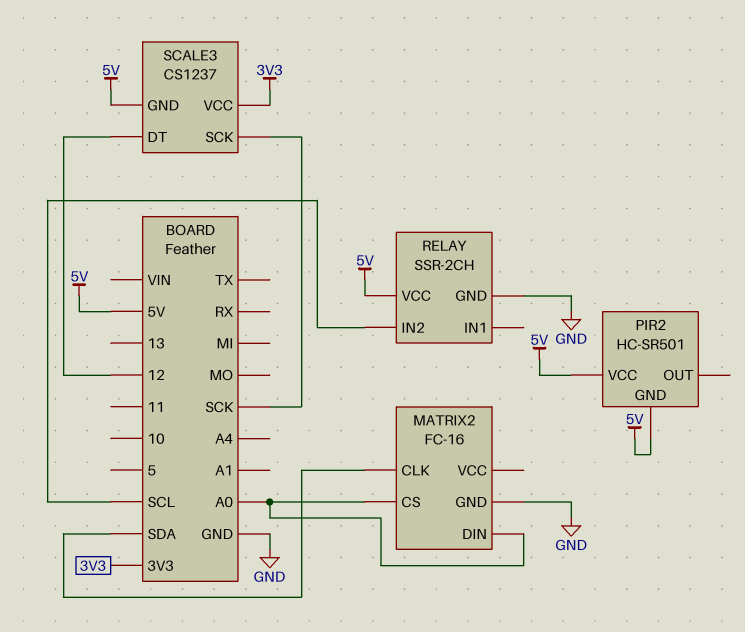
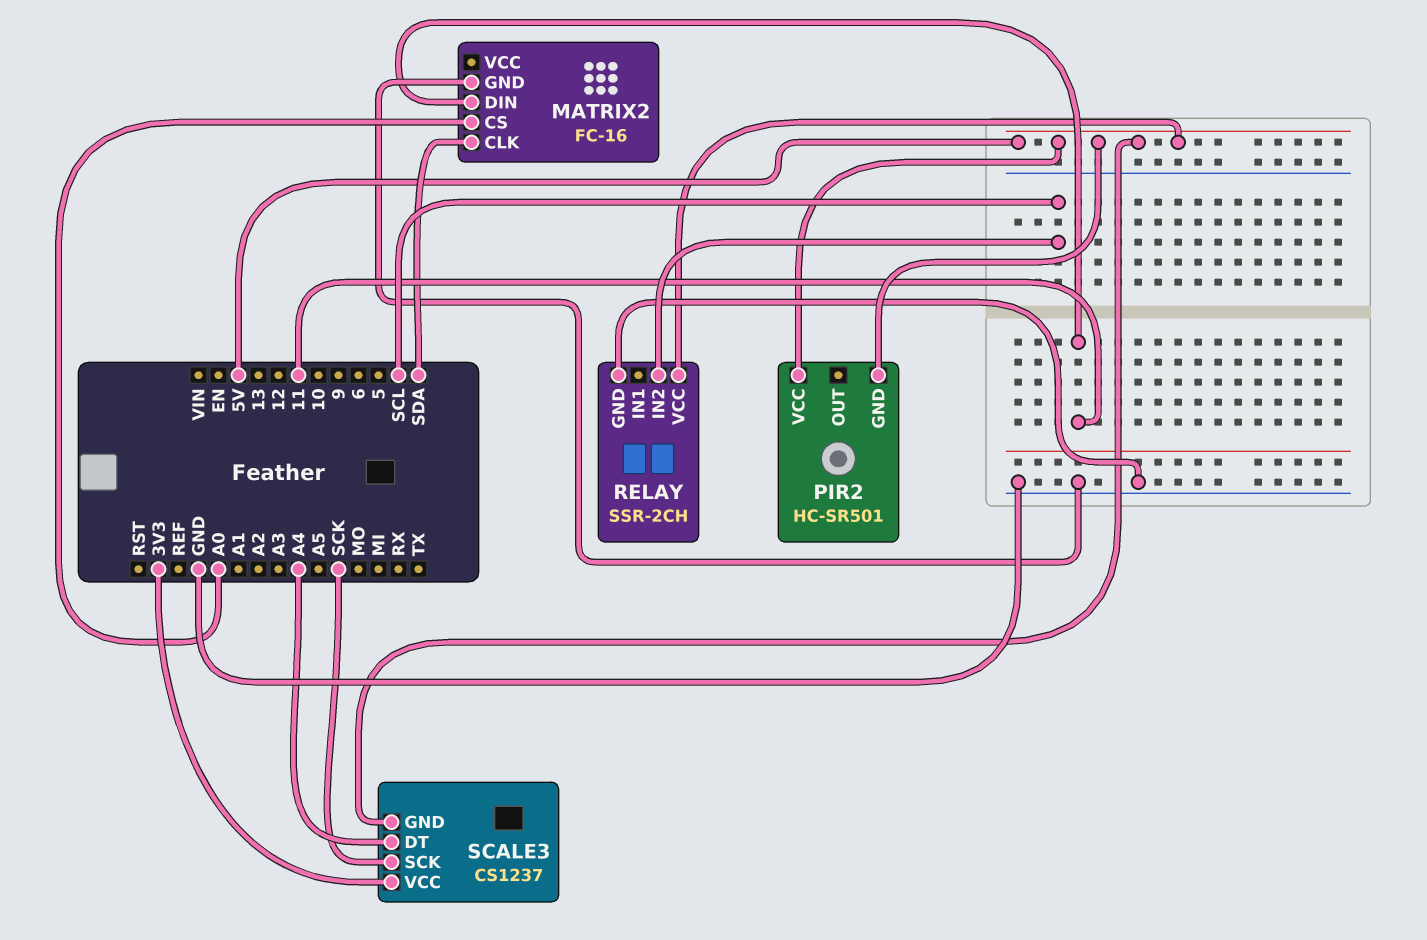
MATRIX2 pin DIN: A0 -> 11
SCALE3 pin DT: 12 -> A4

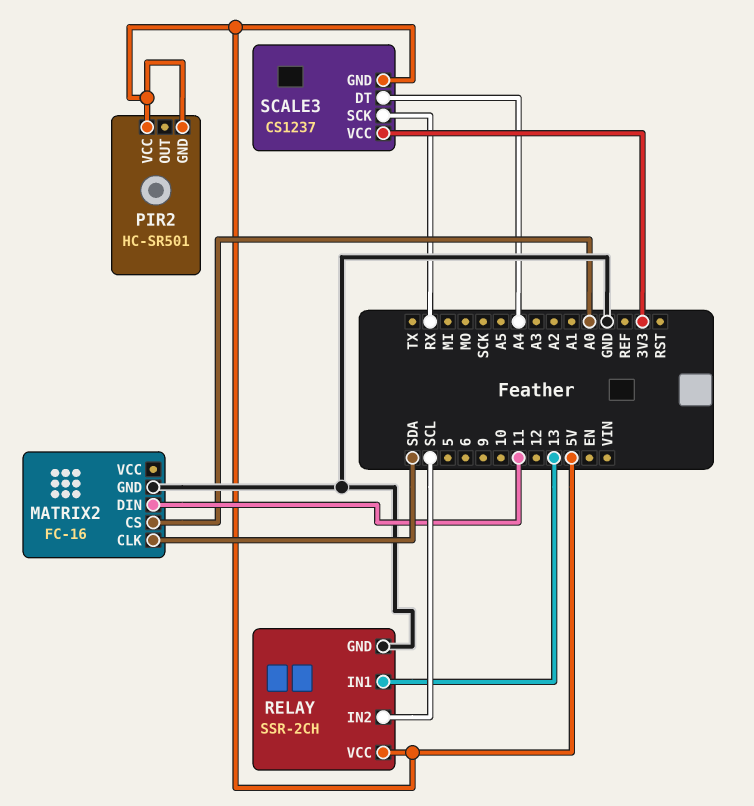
RELAY pin IN1: none -> 13
SCALE3 pin SCK: SCK -> RX

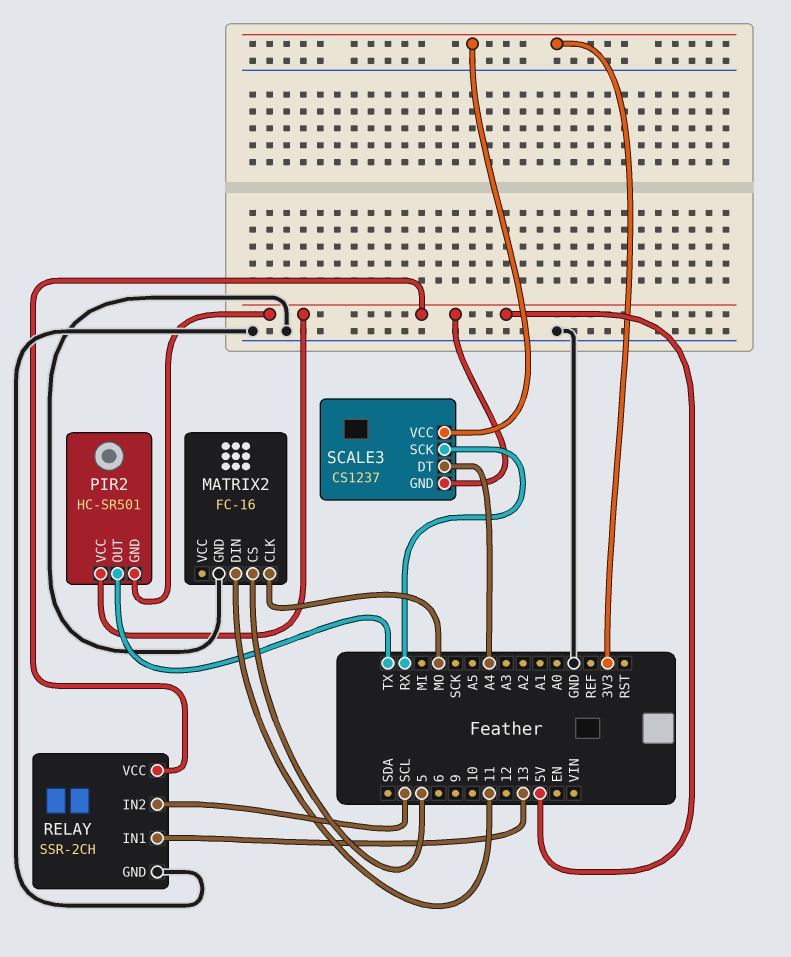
MATRIX2 pin CLK: SDA -> MO
MATRIX2 pin CS: A0 -> 5
PIR2 pin OUT: none -> TX

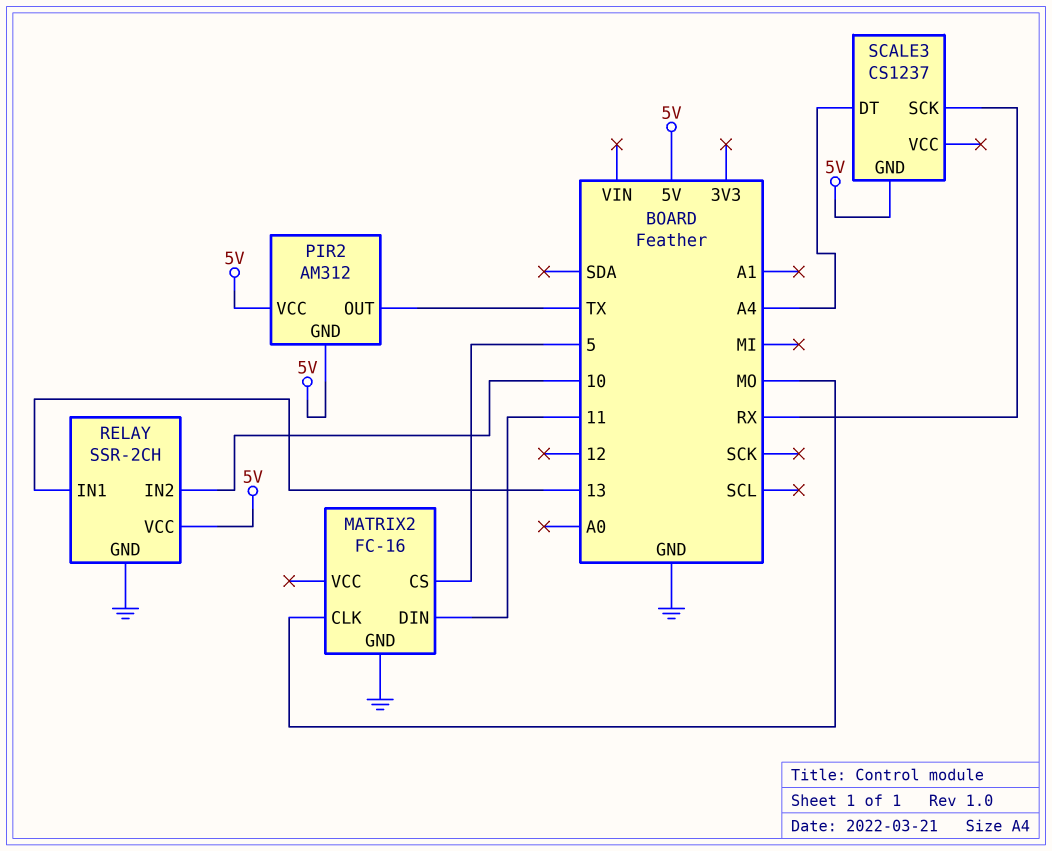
PIR2: HC-SR501 -> AM312
RELAY pin IN2: SCL -> 10
SCALE3 pin VCC: 3V3 -> none

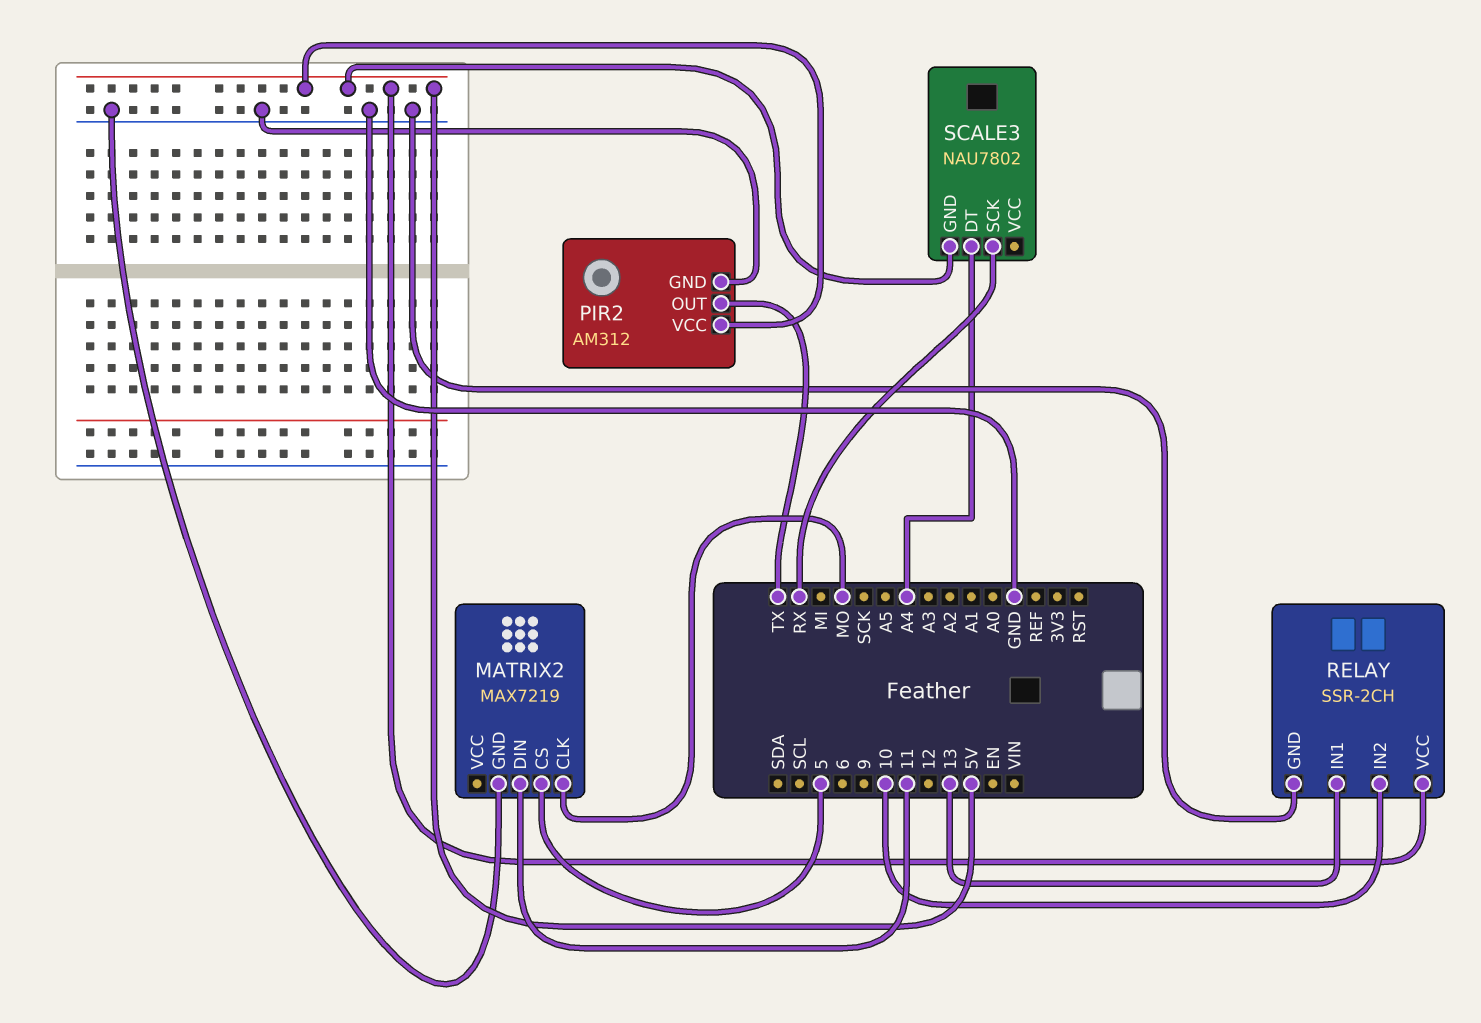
MATRIX2: FC-16 -> MAX7219
PIR2 pin GND: 5V -> GND
SCALE3: CS1237 -> NAU7802

